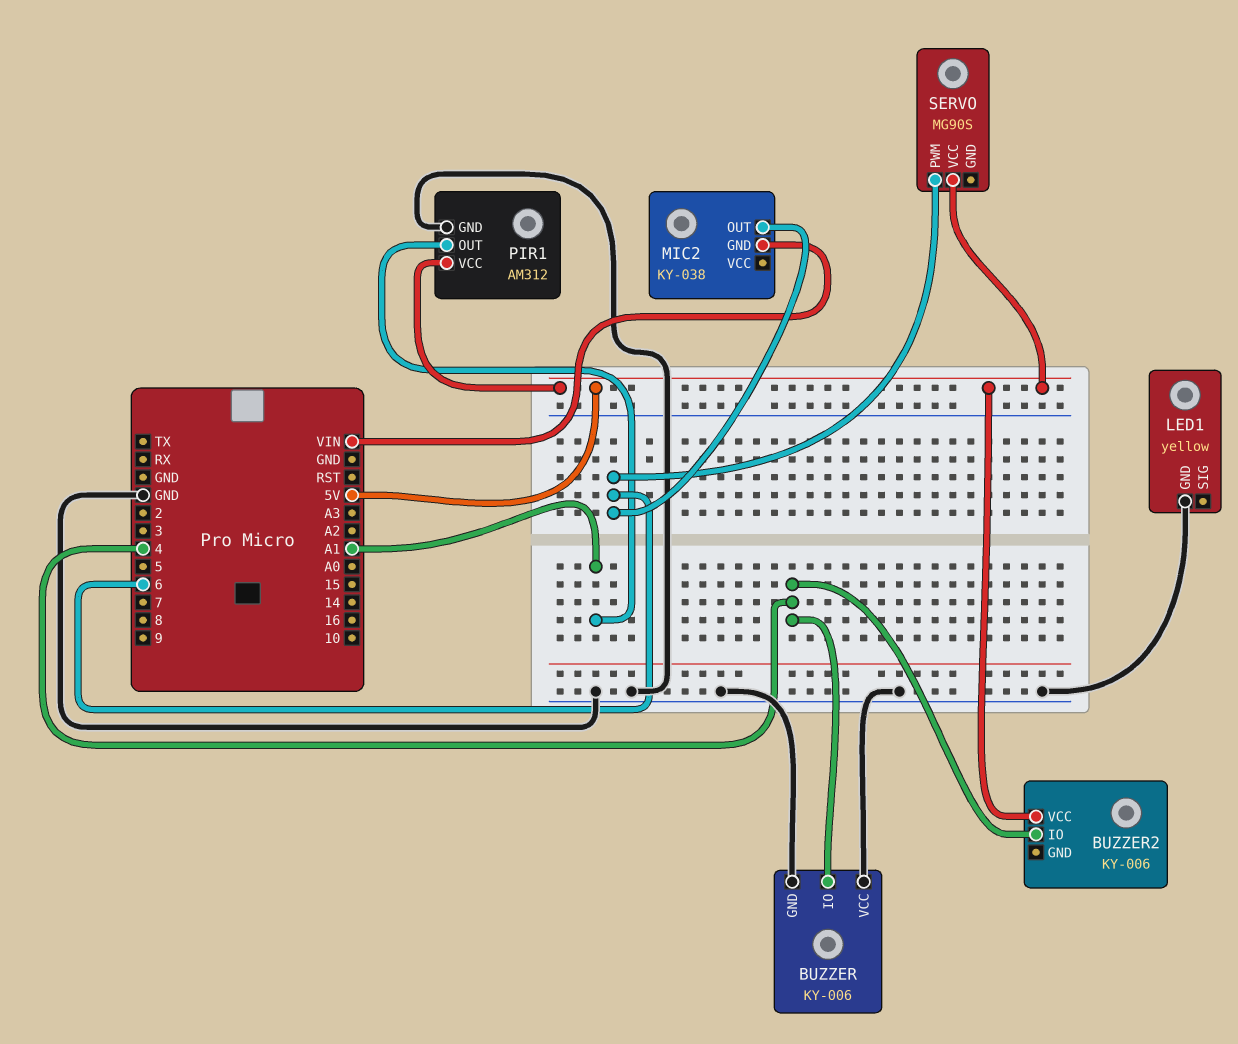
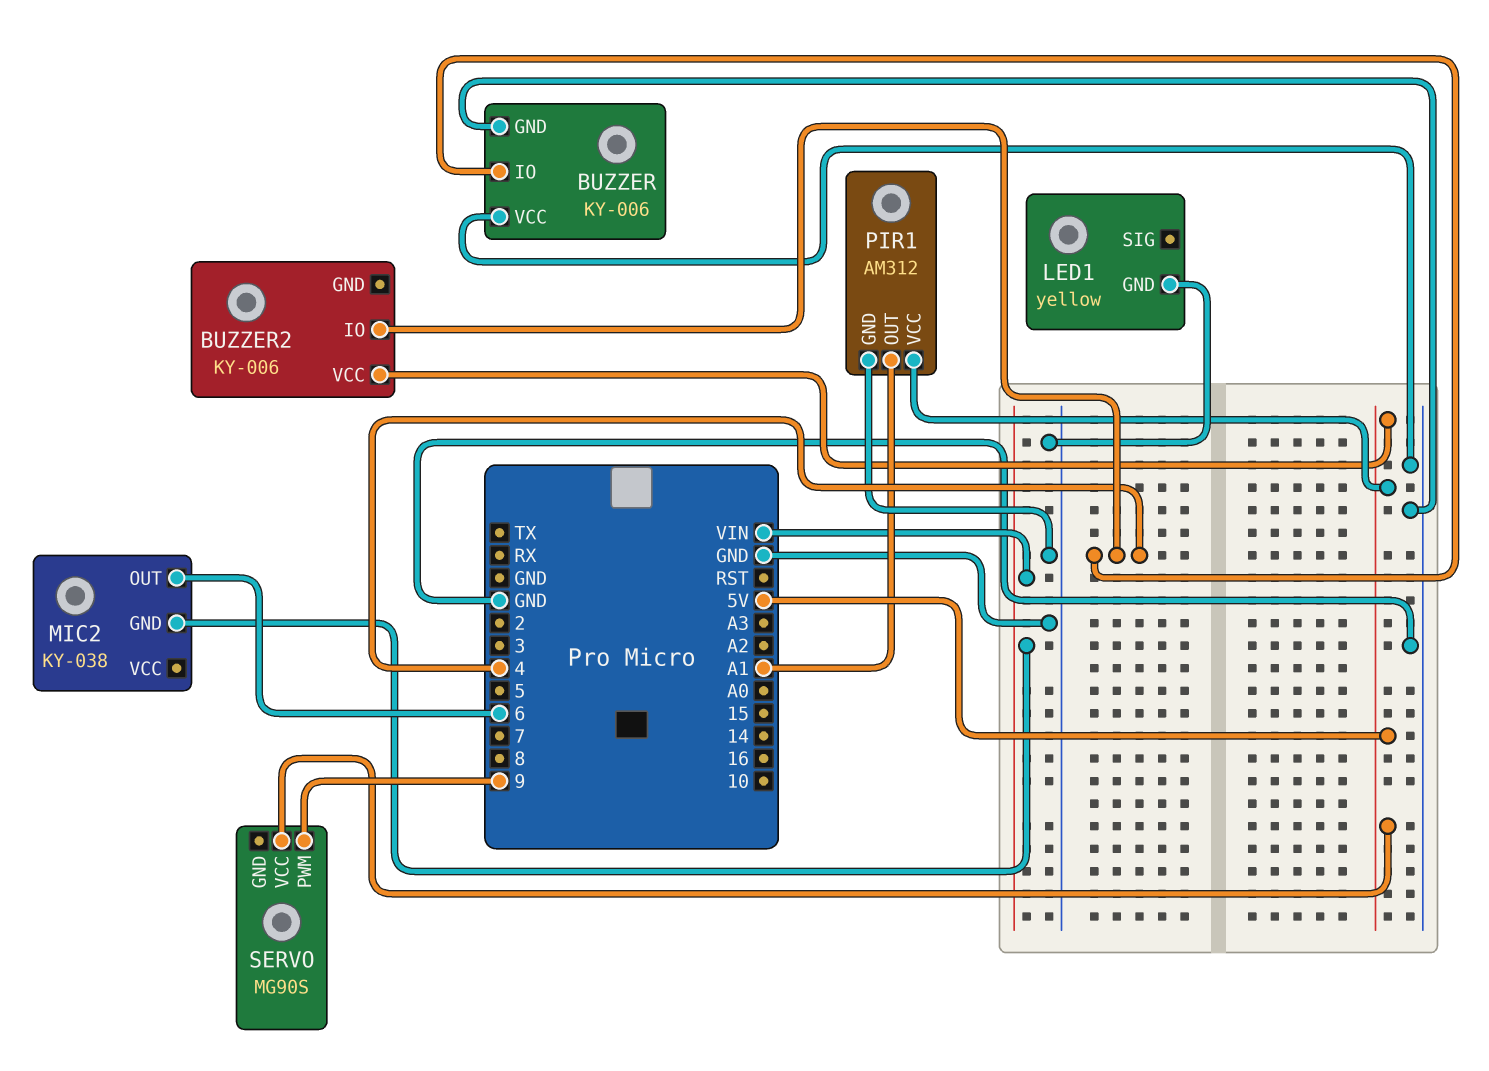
SERVO pin PWM: 6 -> 9

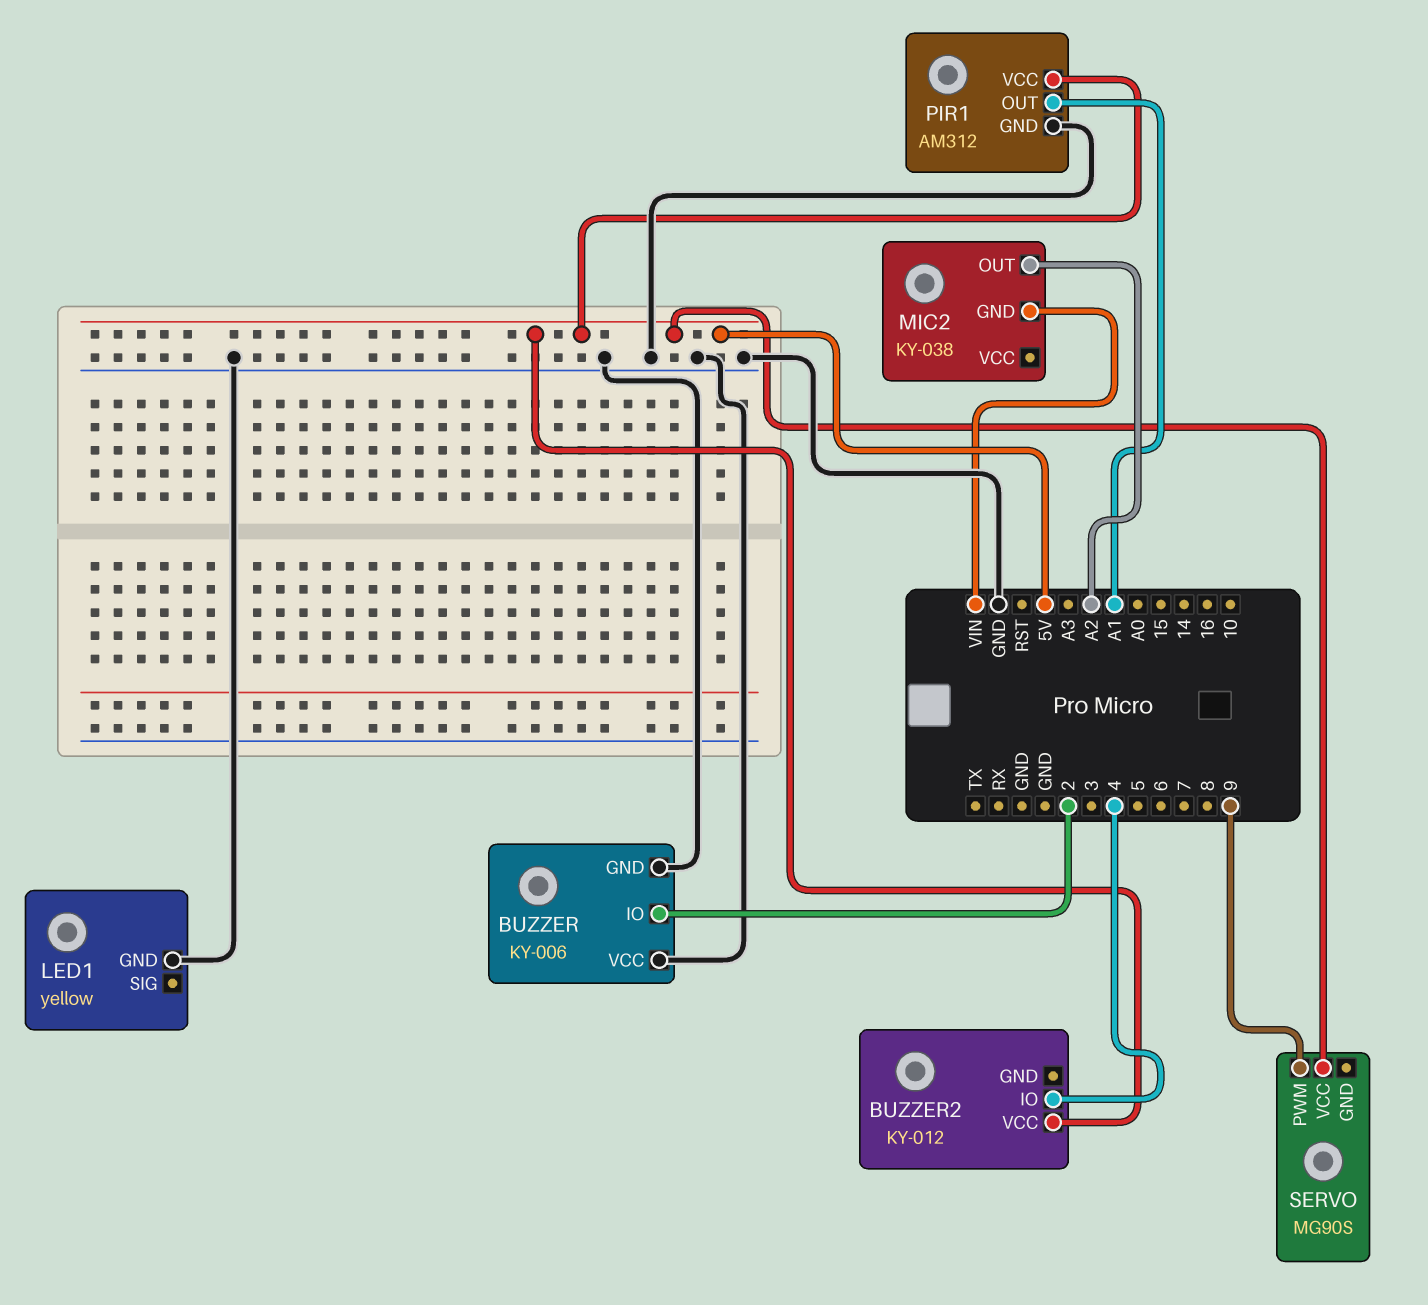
BUZZER pin IO: 4 -> 2
BUZZER2: KY-006 -> KY-012
MIC2 pin OUT: 6 -> A2

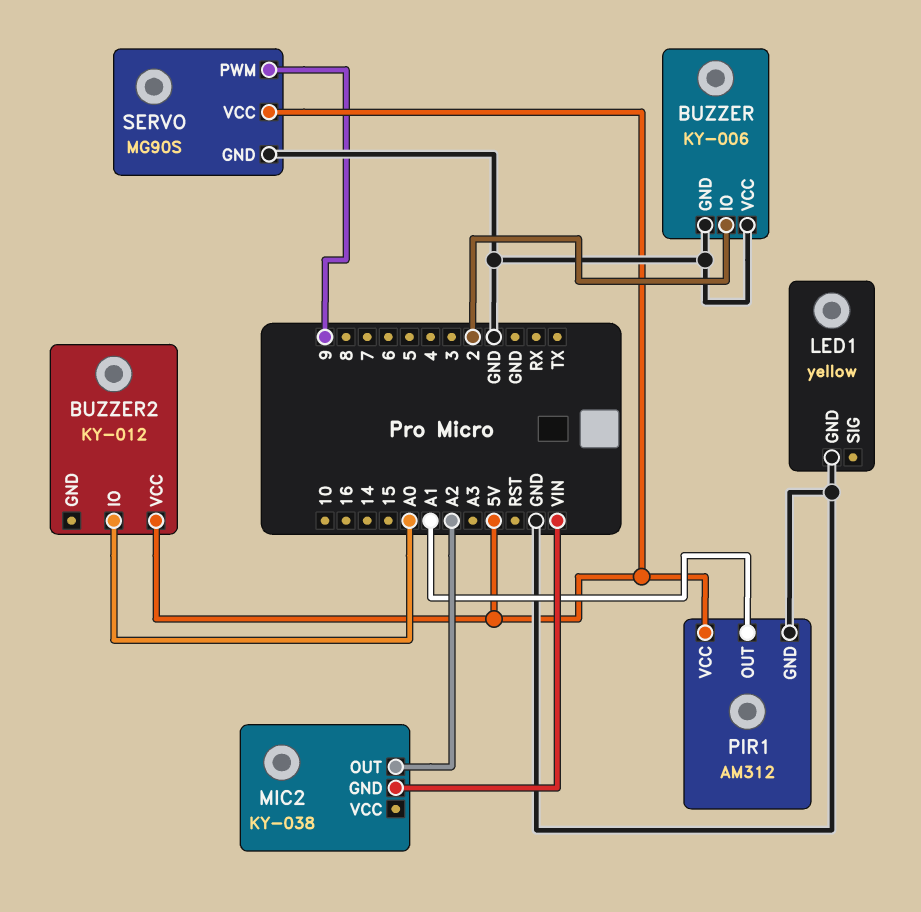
BUZZER2 pin IO: 4 -> A0
SERVO pin GND: none -> GND

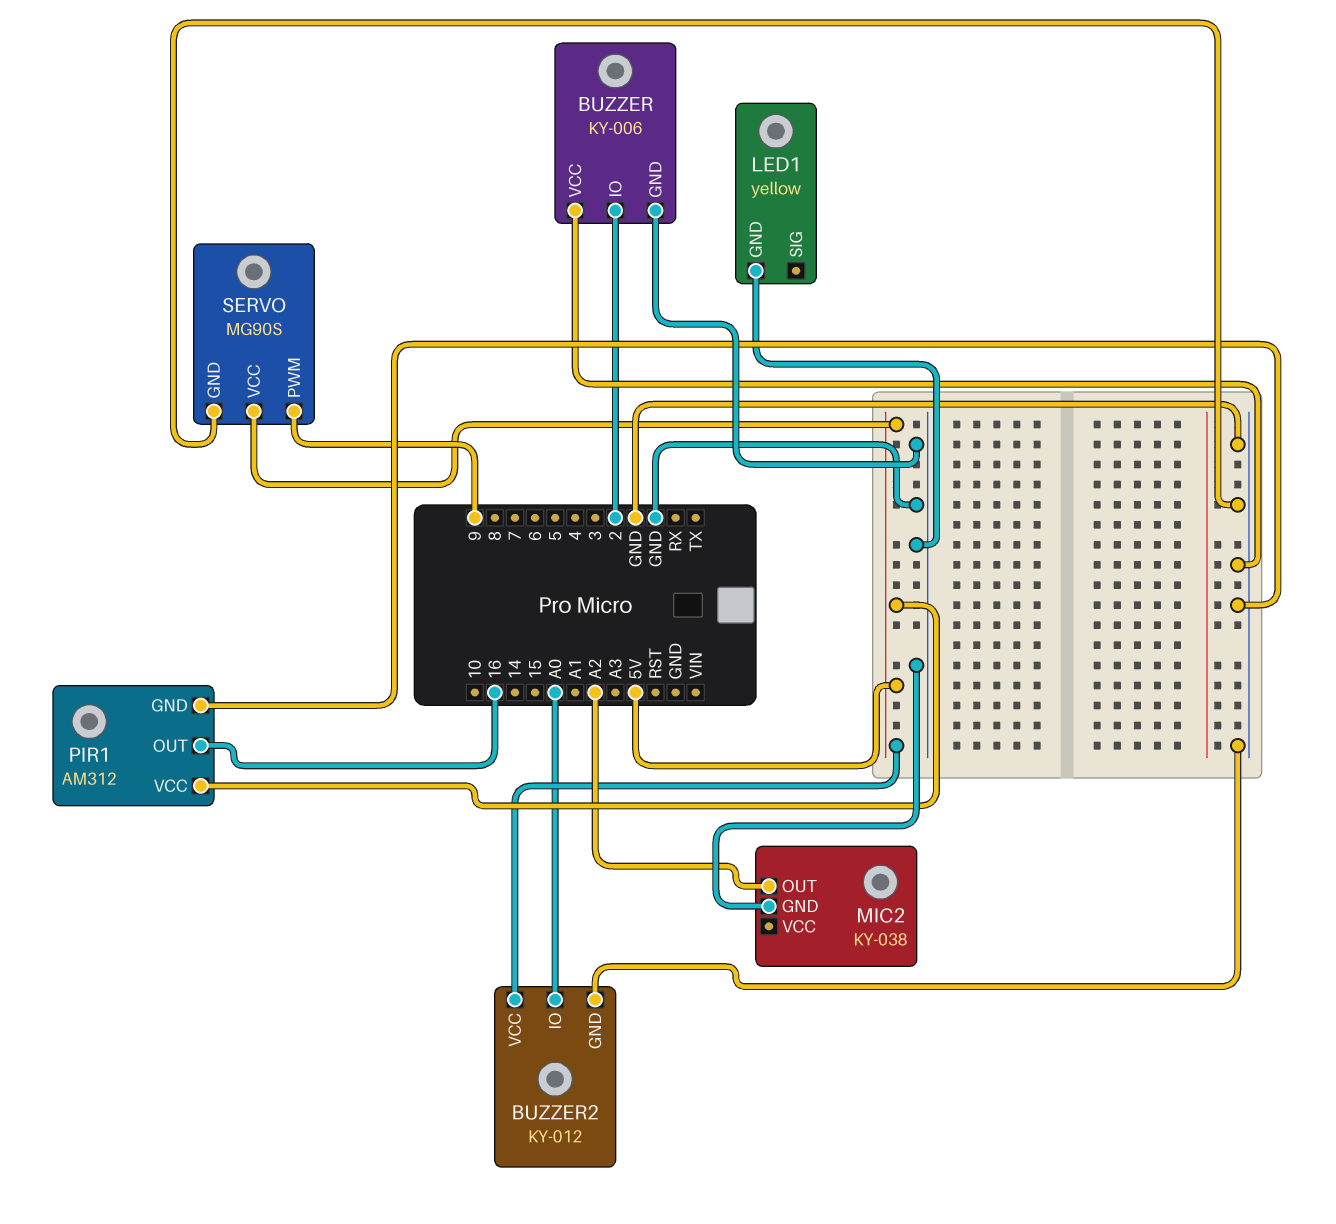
BUZZER2 pin GND: none -> GND
MIC2 pin GND: VIN -> GND
PIR1 pin OUT: A1 -> 16

